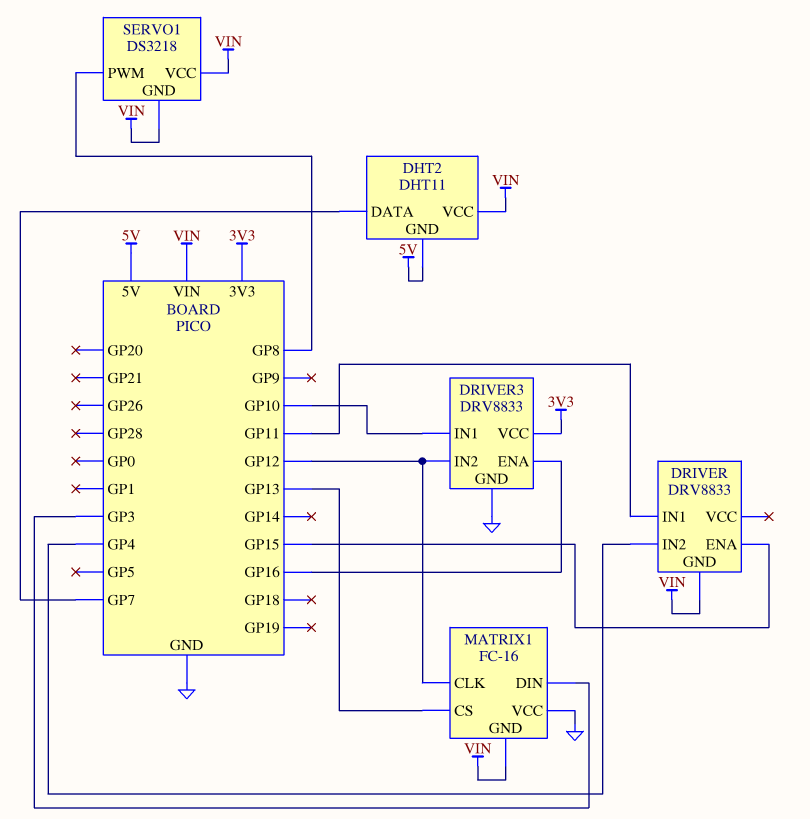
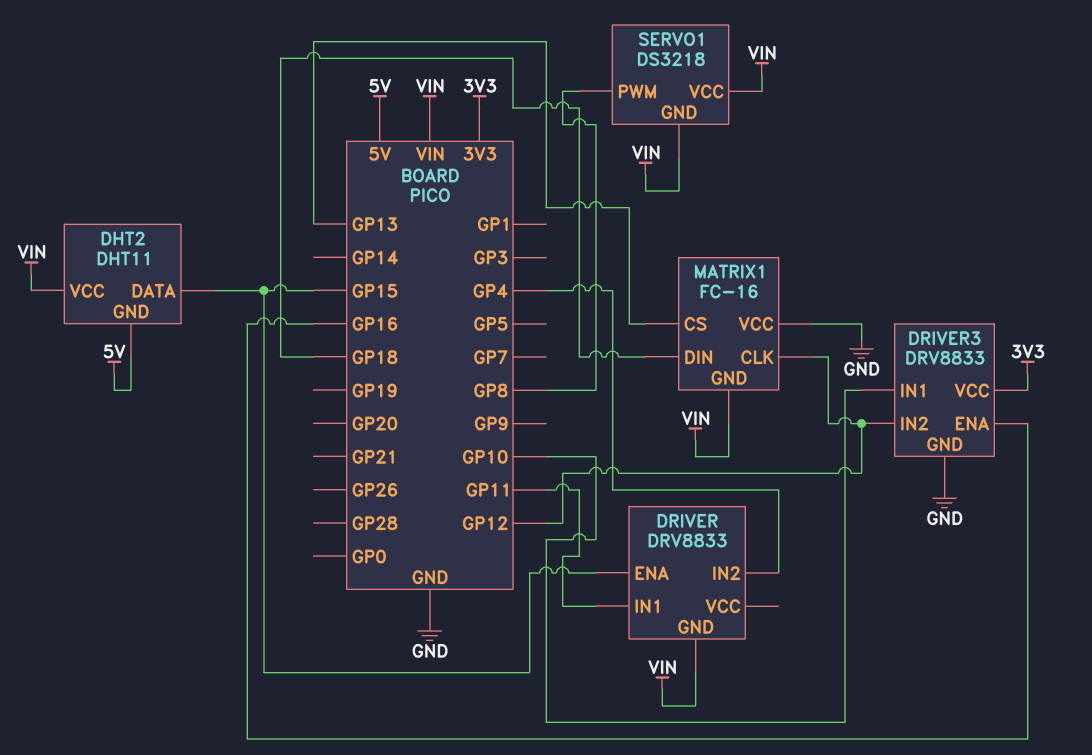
DHT2 pin DATA: GP7 -> GP15
MATRIX1 pin DIN: GP3 -> GP18

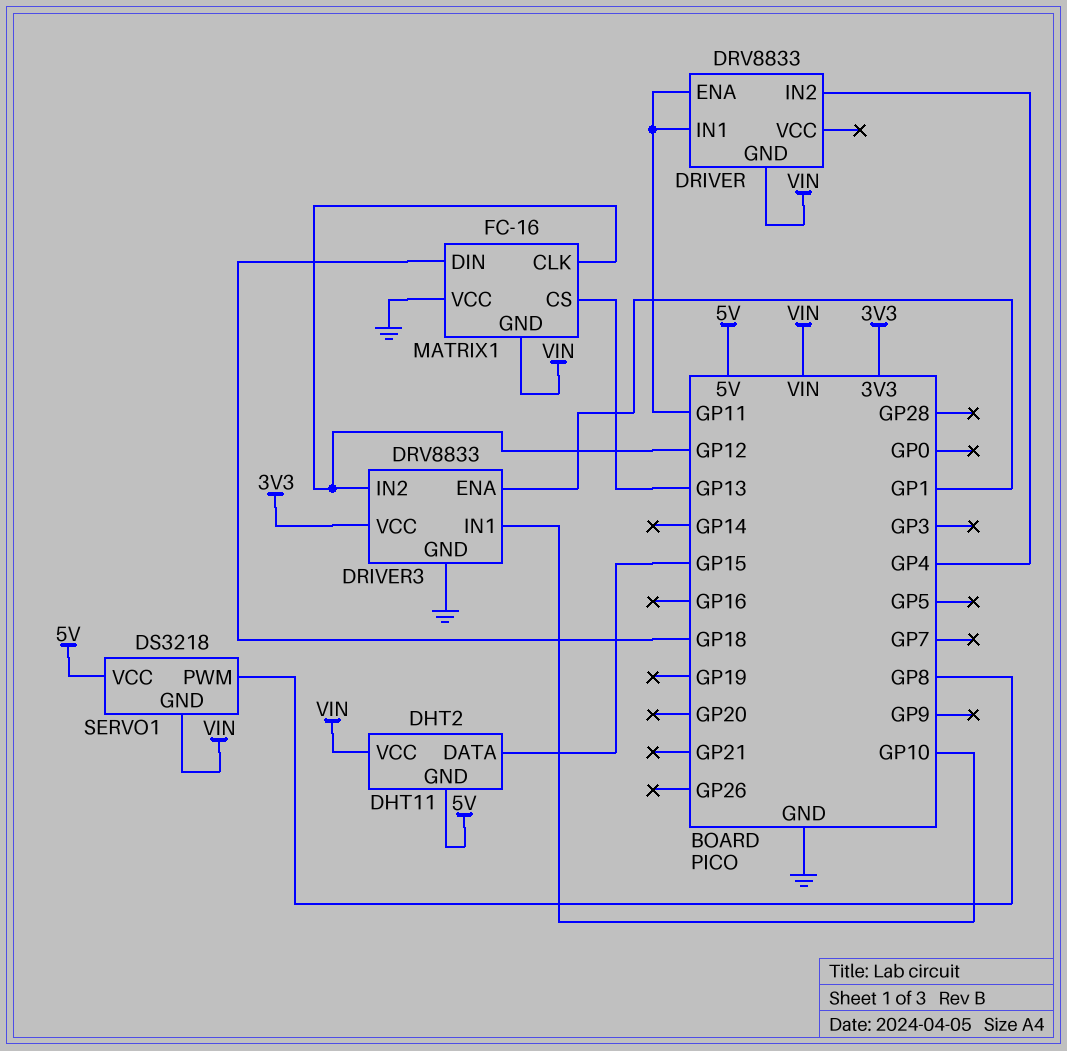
DRIVER pin ENA: GP15 -> GP11
DRIVER3 pin ENA: GP16 -> GP1
SERVO1 pin VCC: VIN -> 5V

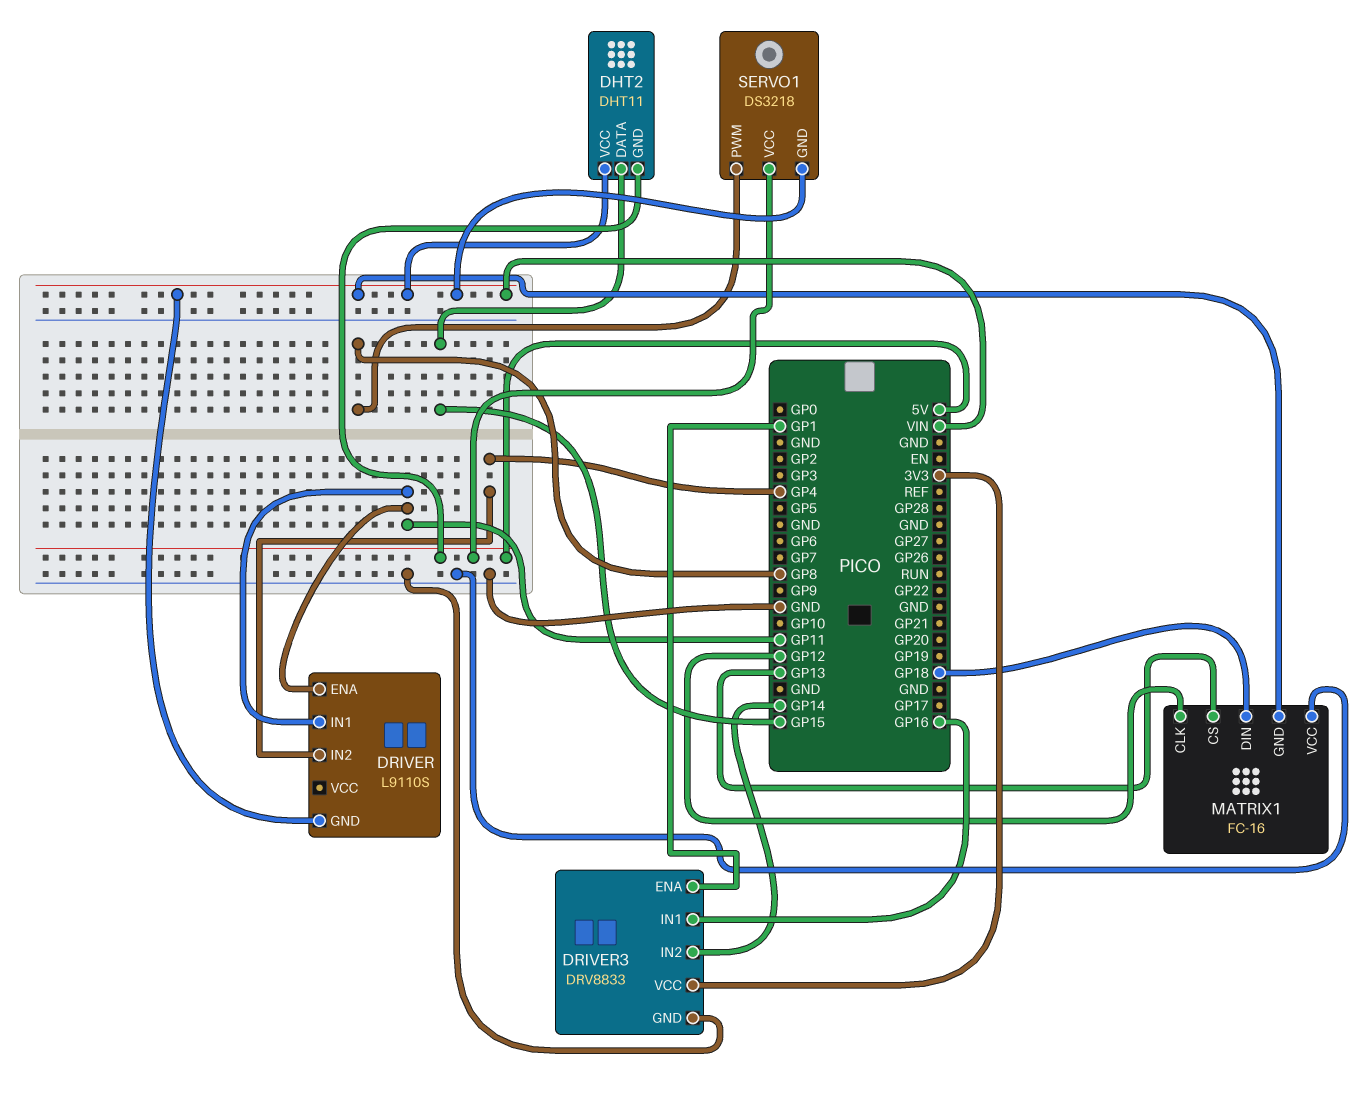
DRIVER: DRV8833 -> L9110S
DRIVER3 pin IN1: GP10 -> GP16
DRIVER3 pin IN2: GP12 -> GP14

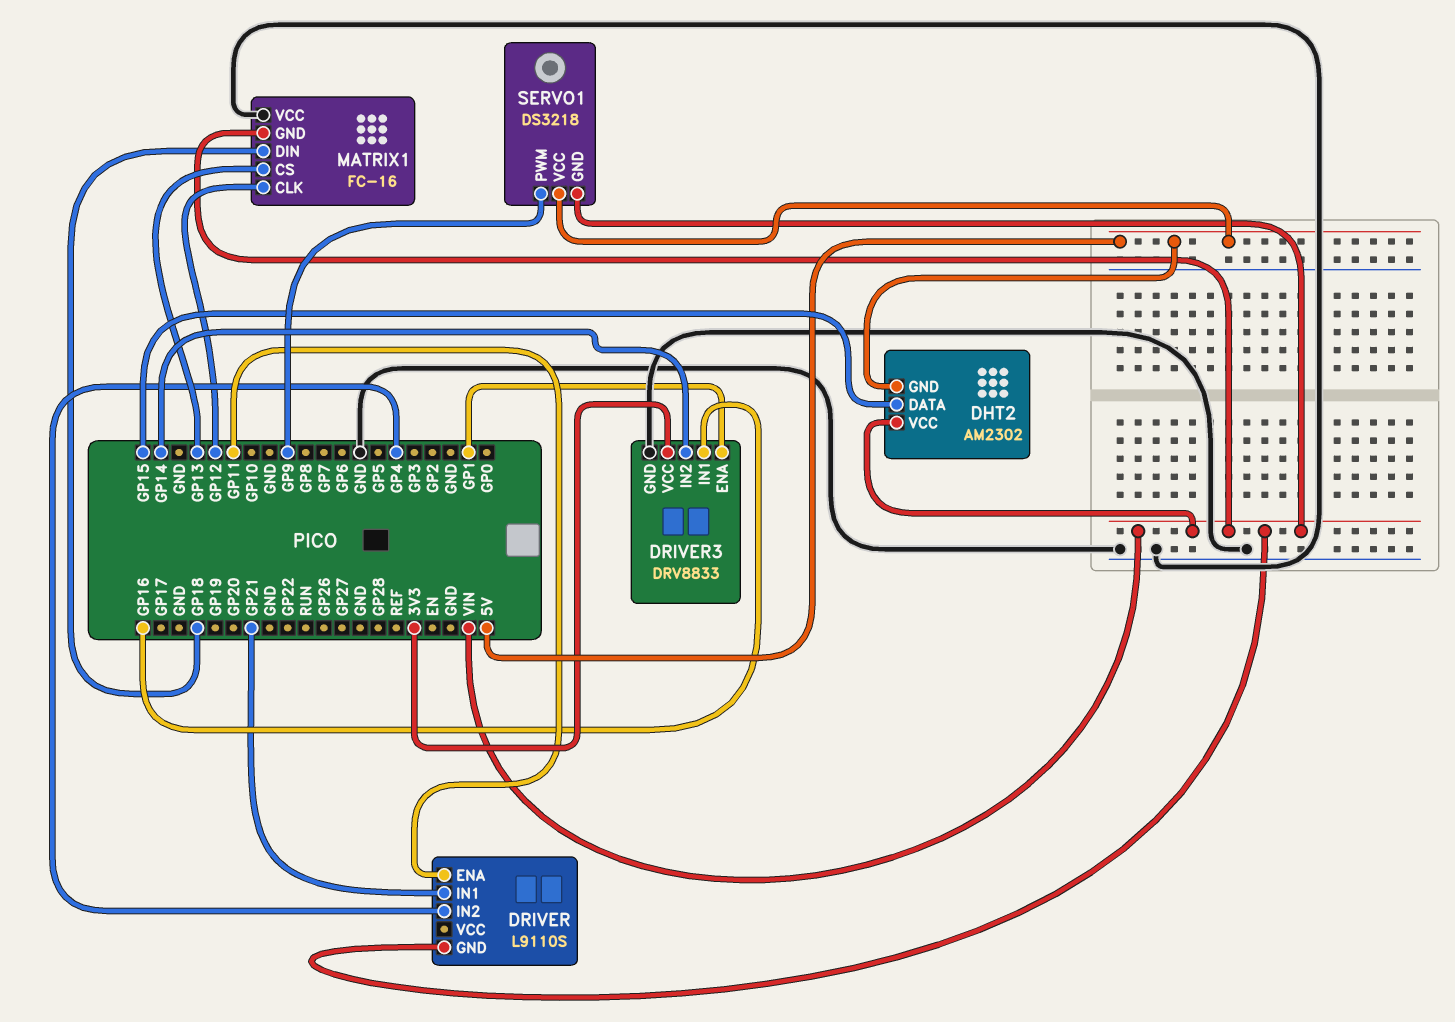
DHT2: DHT11 -> AM2302
DRIVER pin IN1: GP11 -> GP21
SERVO1 pin PWM: GP8 -> GP9

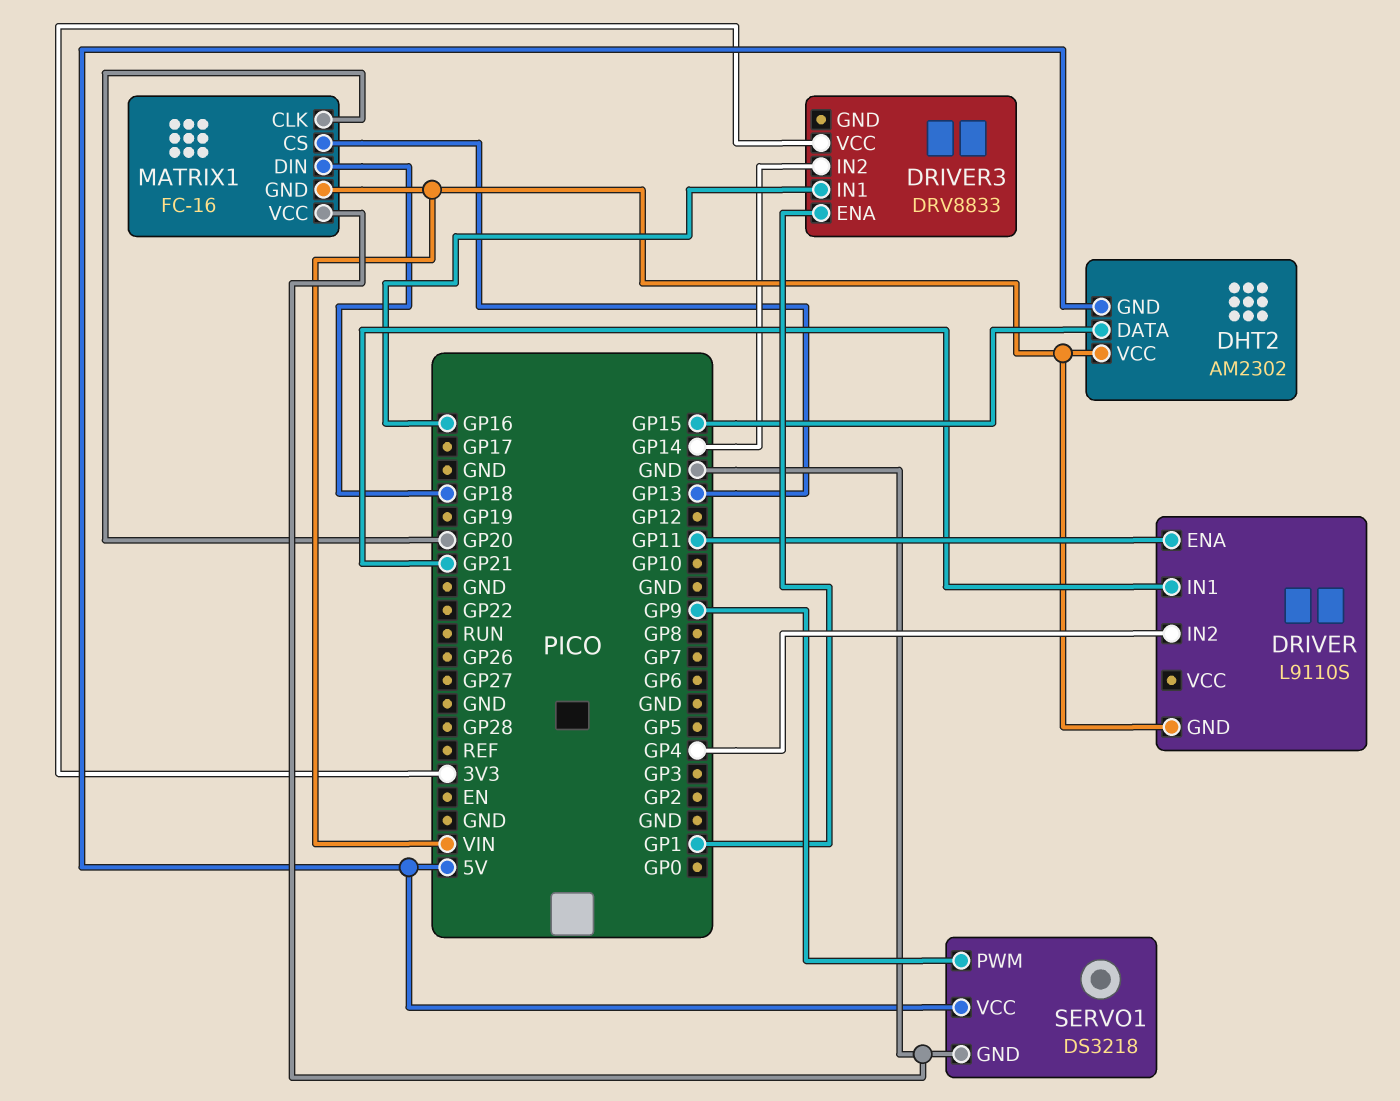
DRIVER3 pin GND: GND -> none
MATRIX1 pin CLK: GP12 -> GP20
SERVO1 pin GND: VIN -> GND

